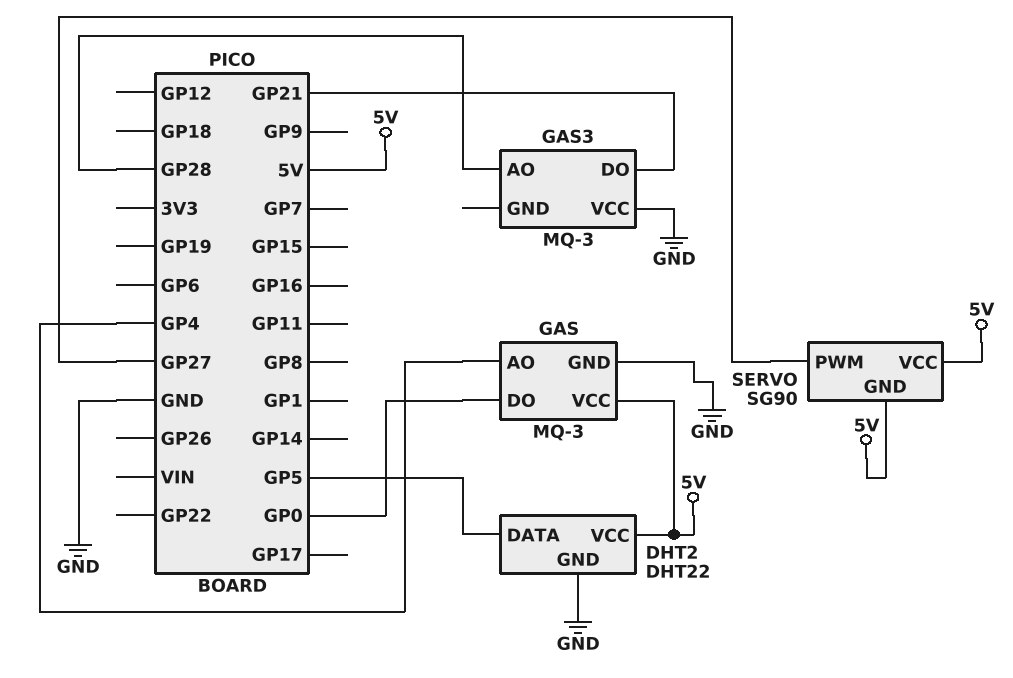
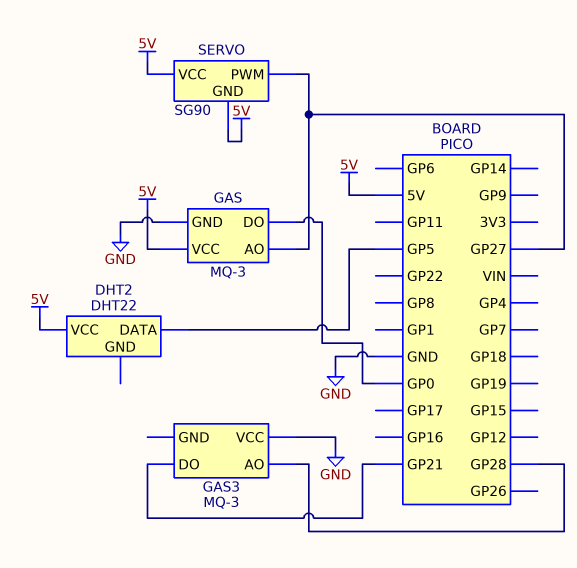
DHT2 pin GND: GND -> none
GAS pin AO: GP4 -> GP27

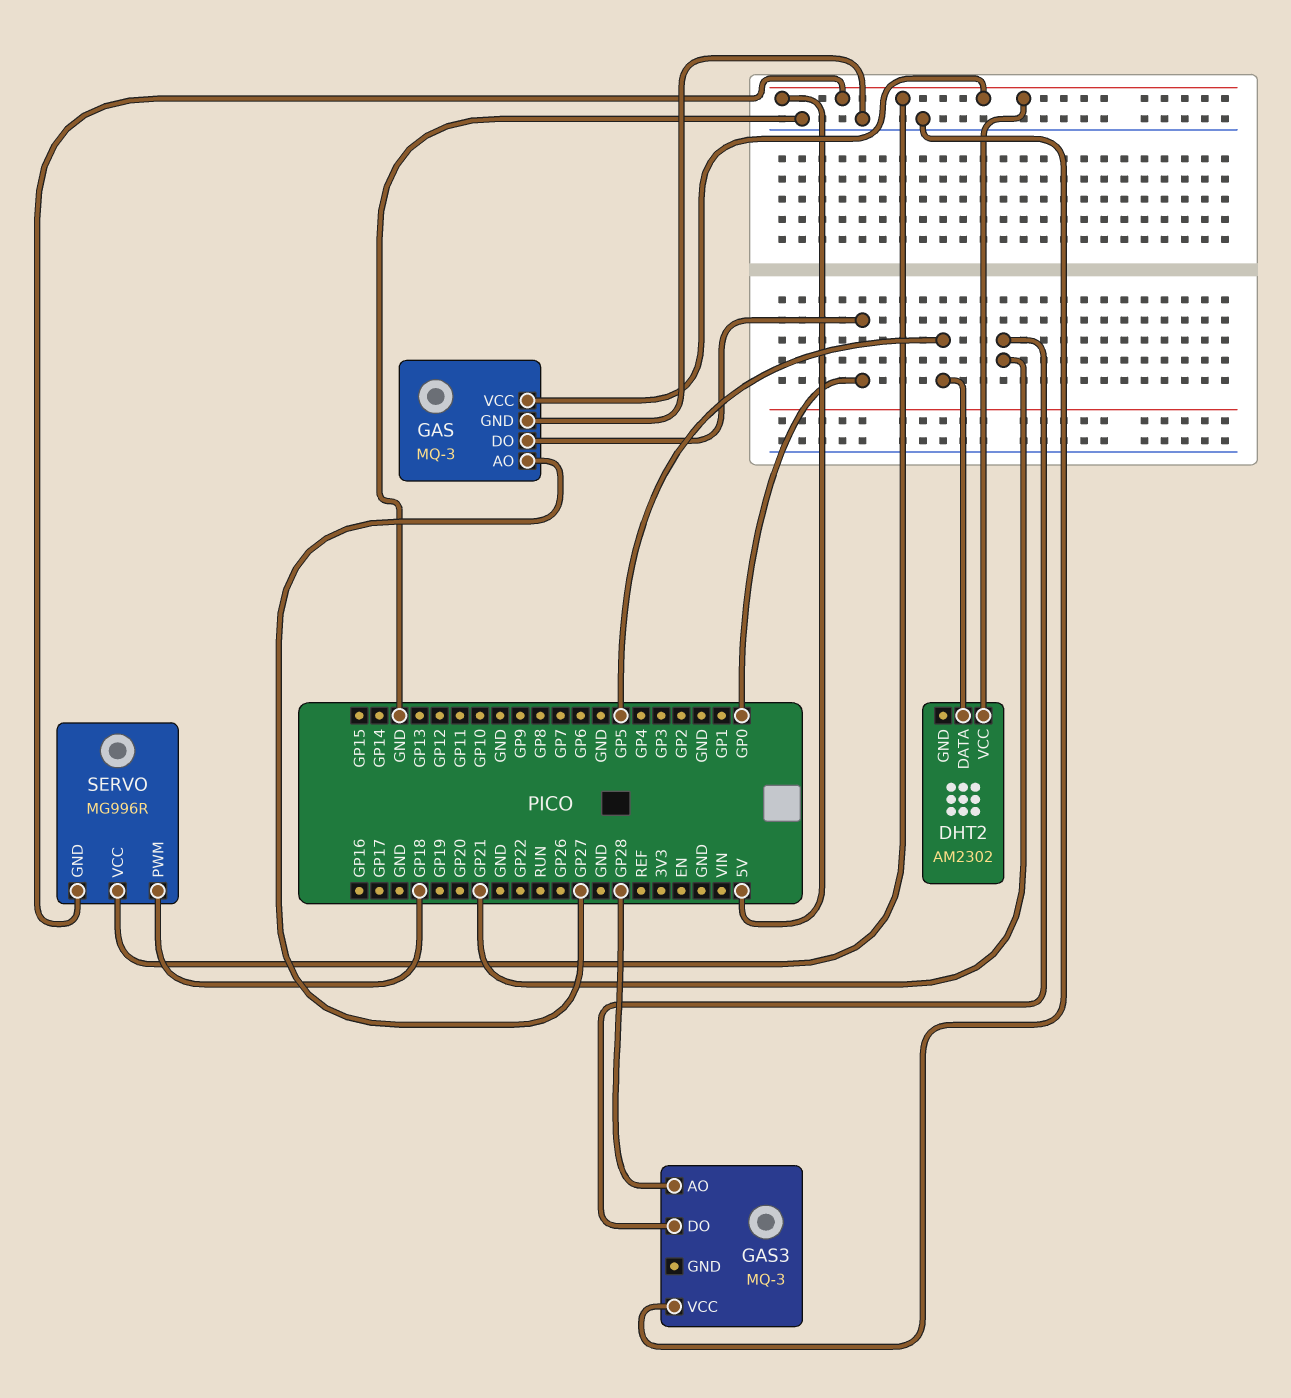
DHT2: DHT22 -> AM2302
SERVO: SG90 -> MG996R
SERVO pin PWM: GP27 -> GP18

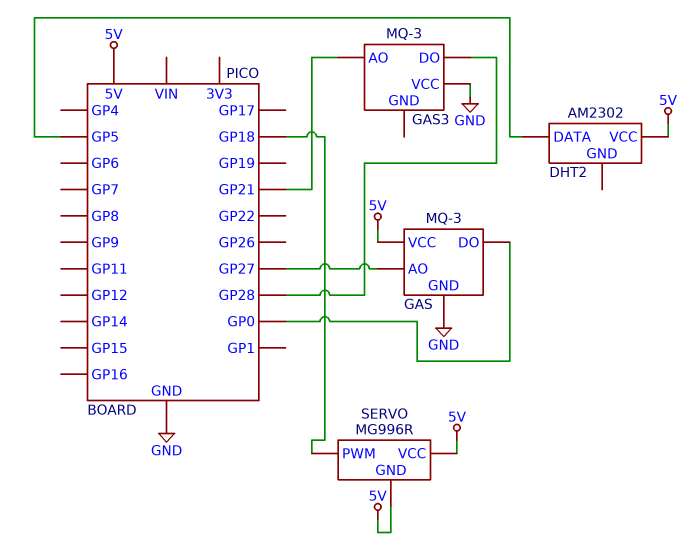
GAS3 pin AO: GP28 -> GP21
GAS3 pin DO: GP21 -> GP28

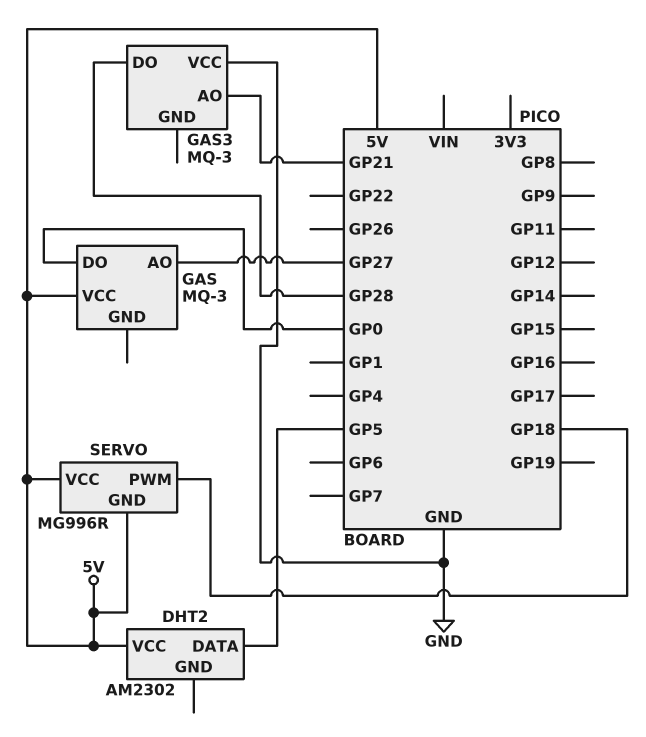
GAS pin GND: GND -> none

